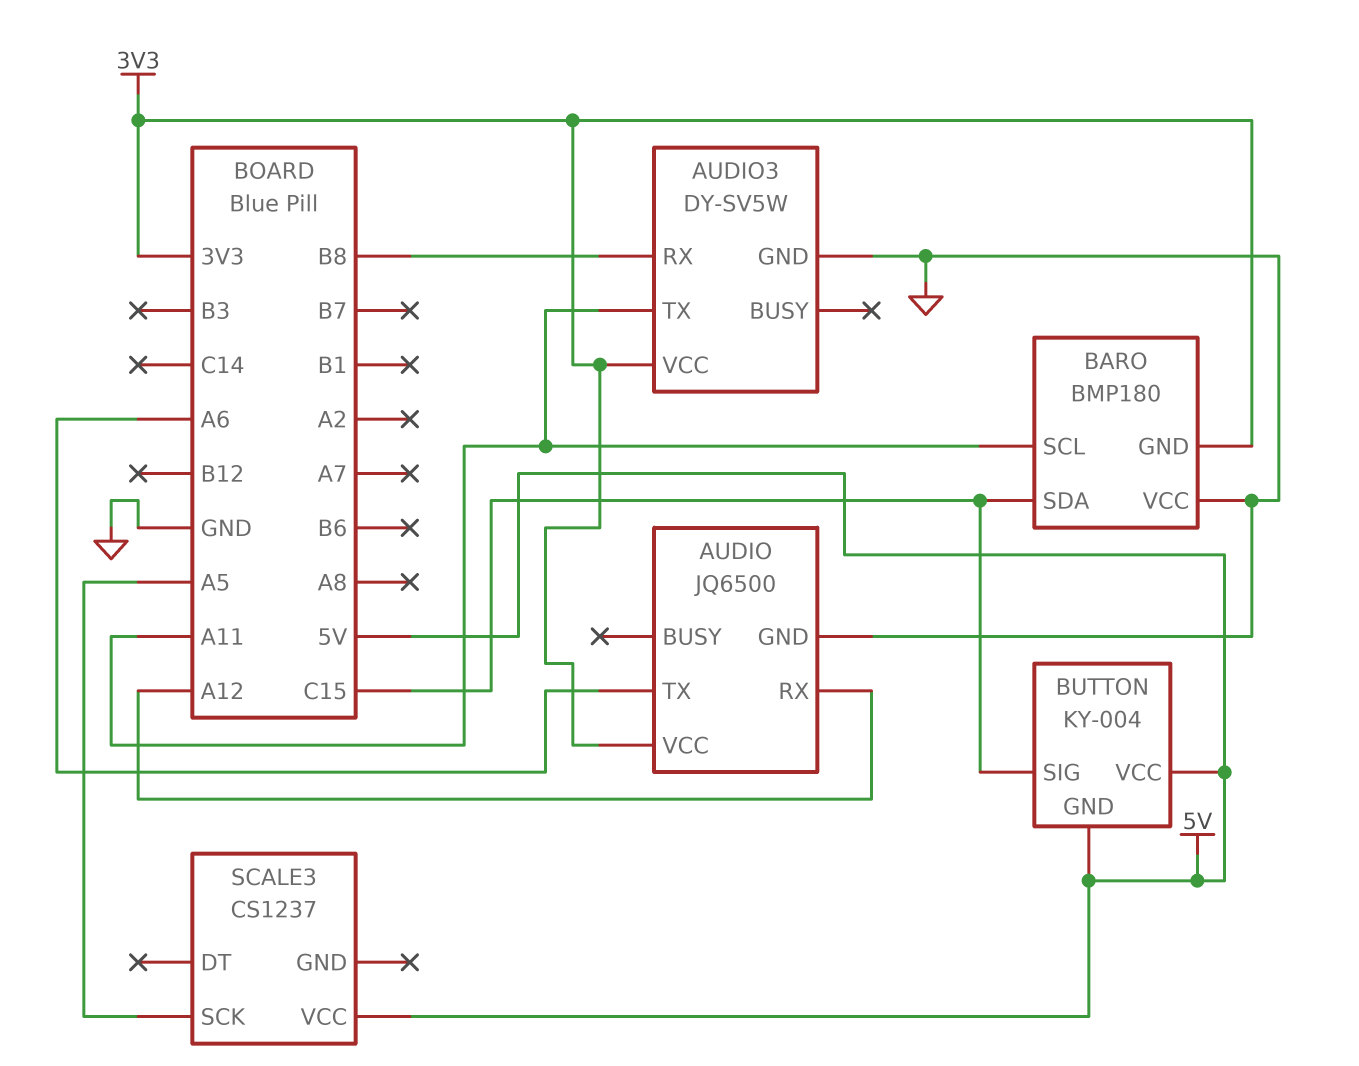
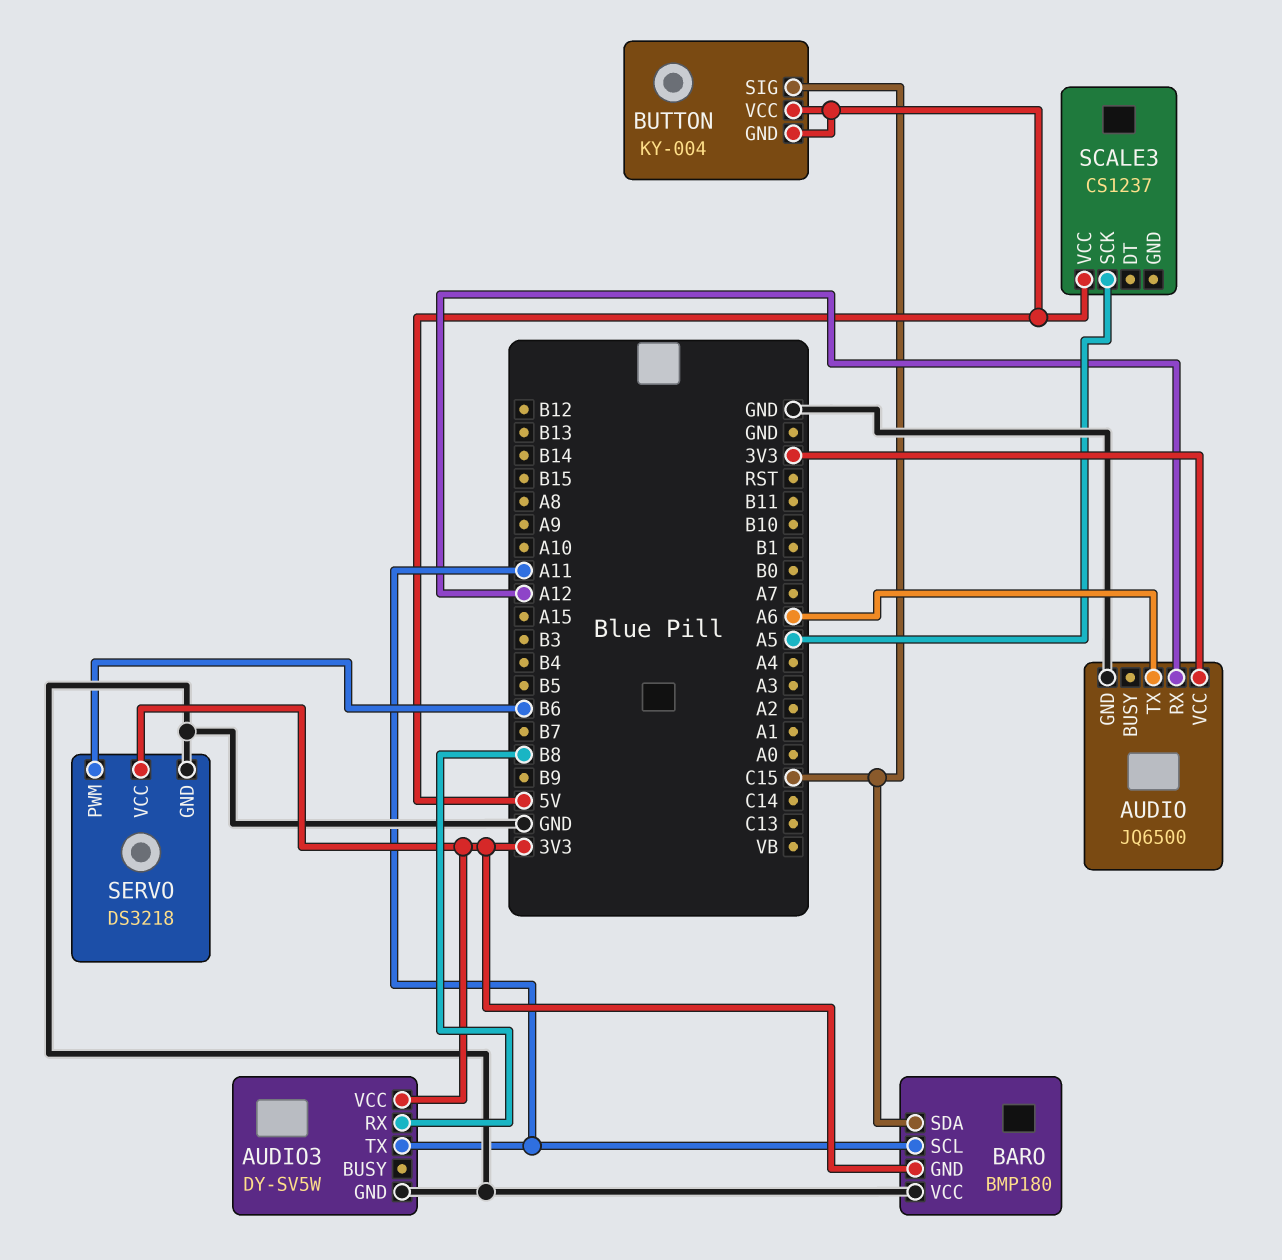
SERVO: none -> DS3218
SERVO pin GND: none -> GND
SERVO pin PWM: none -> B6
SERVO pin VCC: none -> 3V3

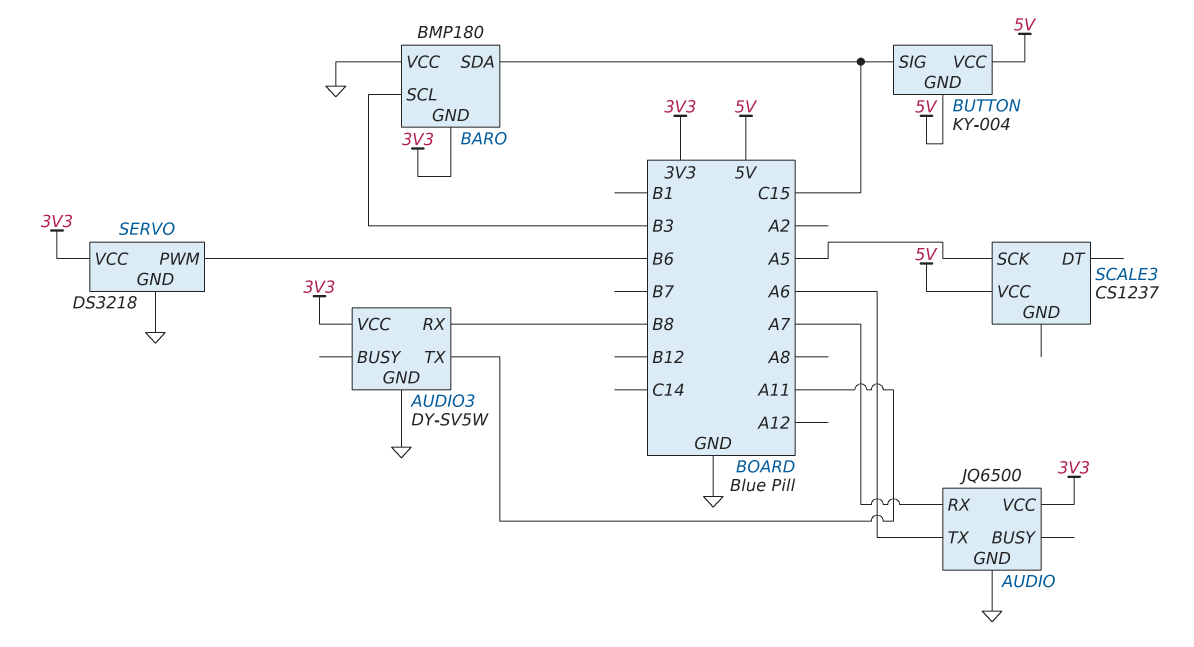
AUDIO pin RX: A12 -> A7
BARO pin SCL: A11 -> B3

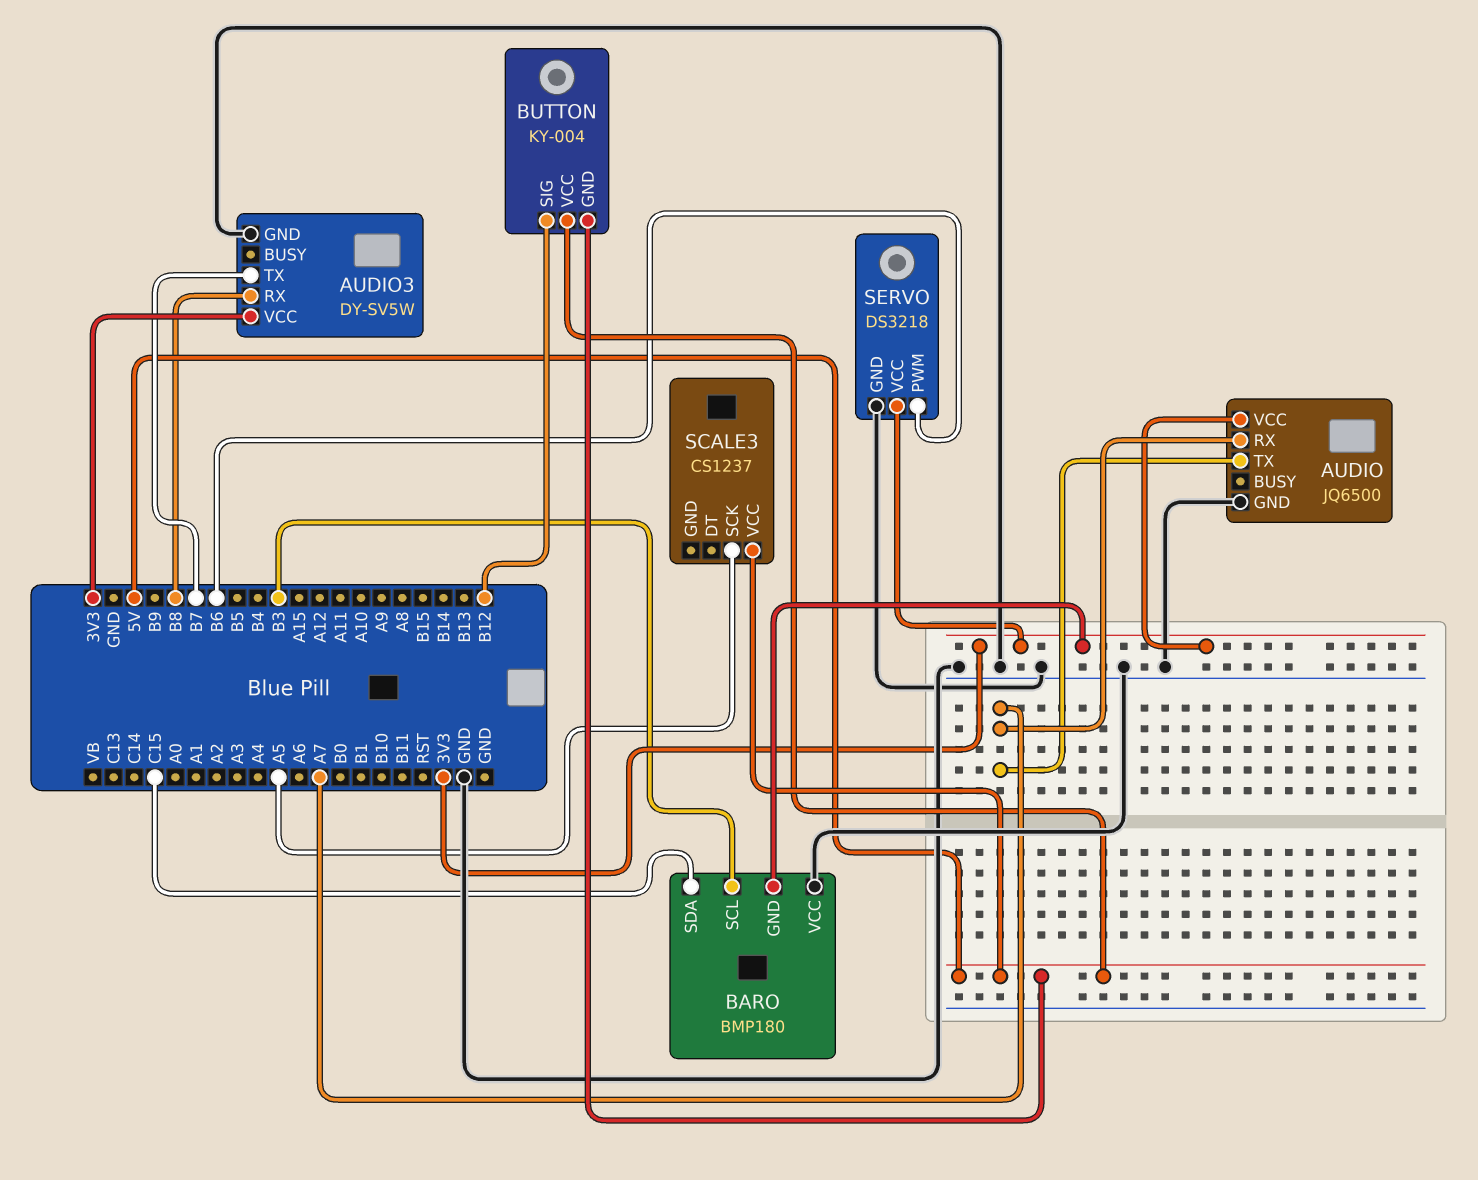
AUDIO pin TX: A6 -> A7
AUDIO3 pin TX: A11 -> B7
BUTTON pin SIG: C15 -> B12

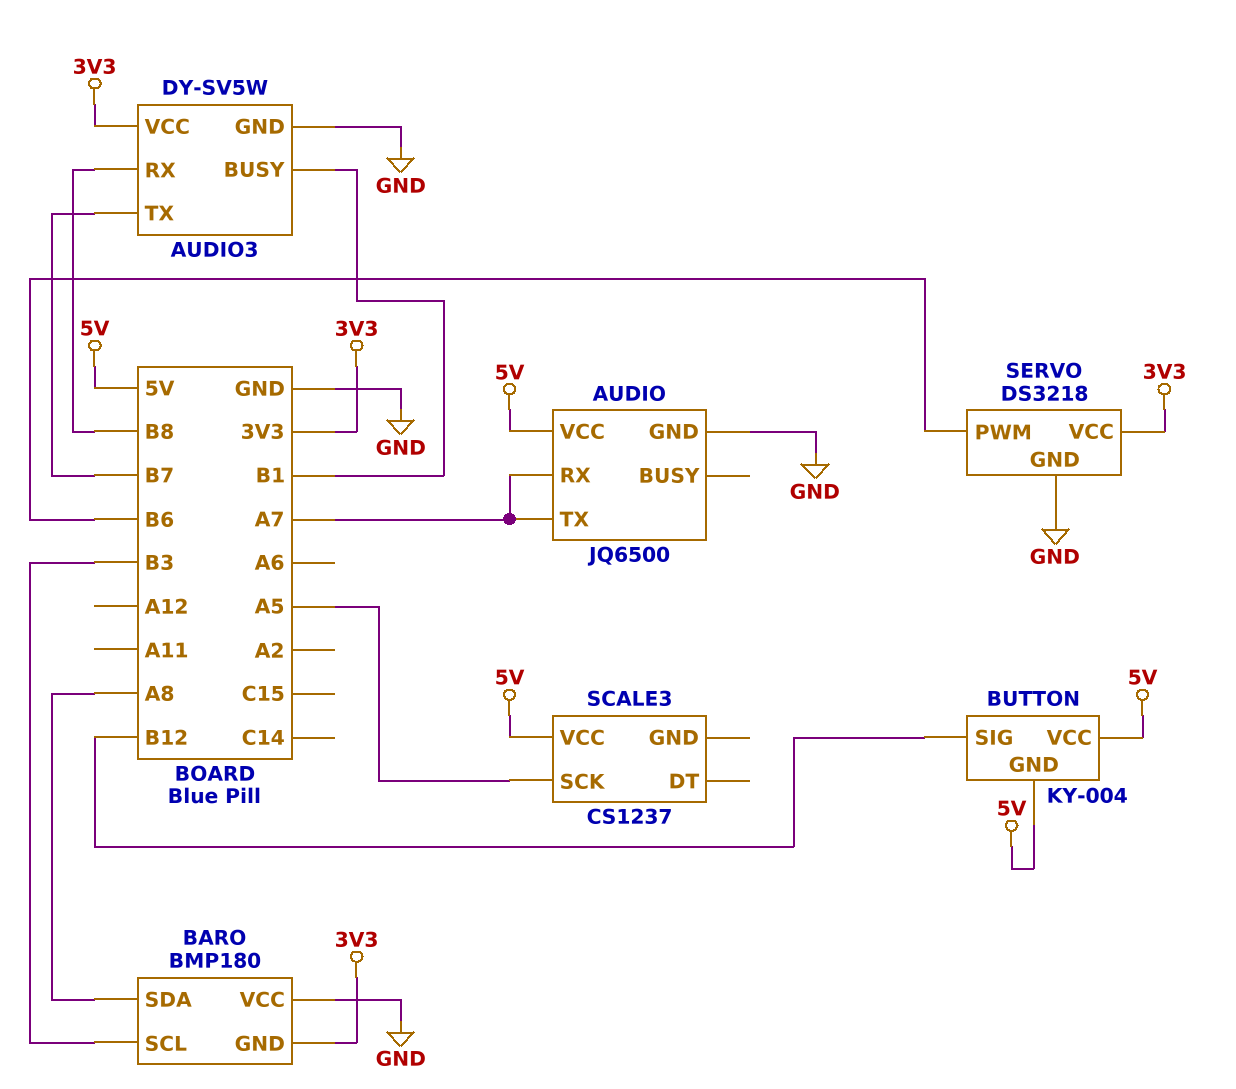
AUDIO pin VCC: 3V3 -> 5V
AUDIO3 pin BUSY: none -> B1
BARO pin SDA: C15 -> A8

